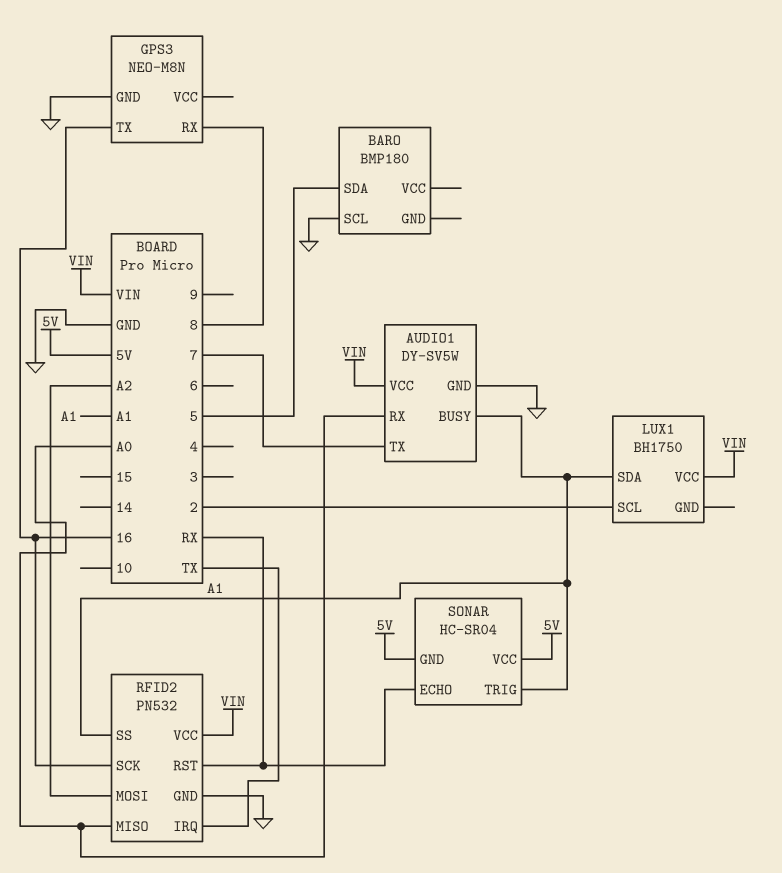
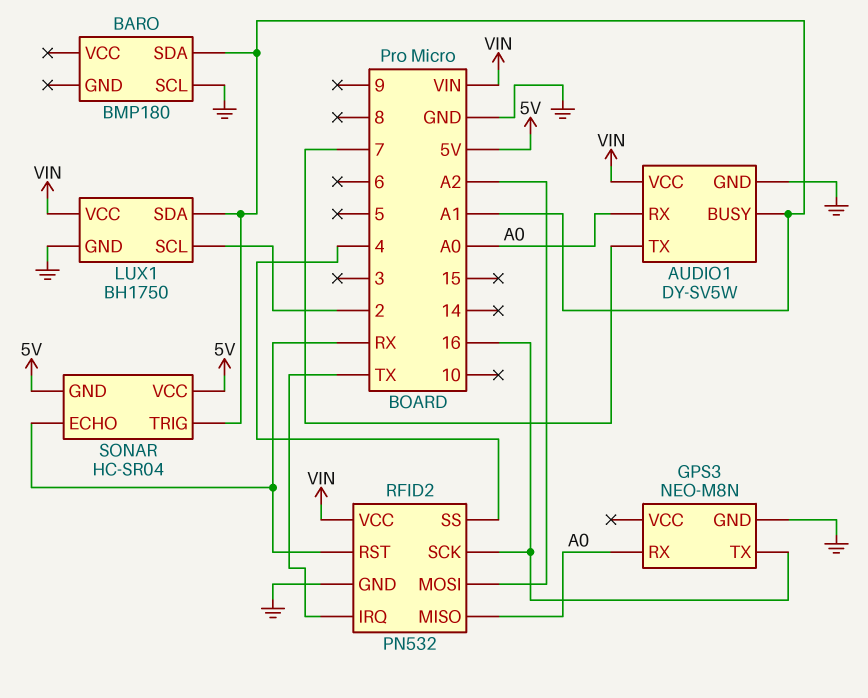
BARO pin SDA: 5 -> A1
GPS3 pin RX: 8 -> A0
LUX1 pin GND: none -> GND
RFID2 pin SS: A1 -> 4

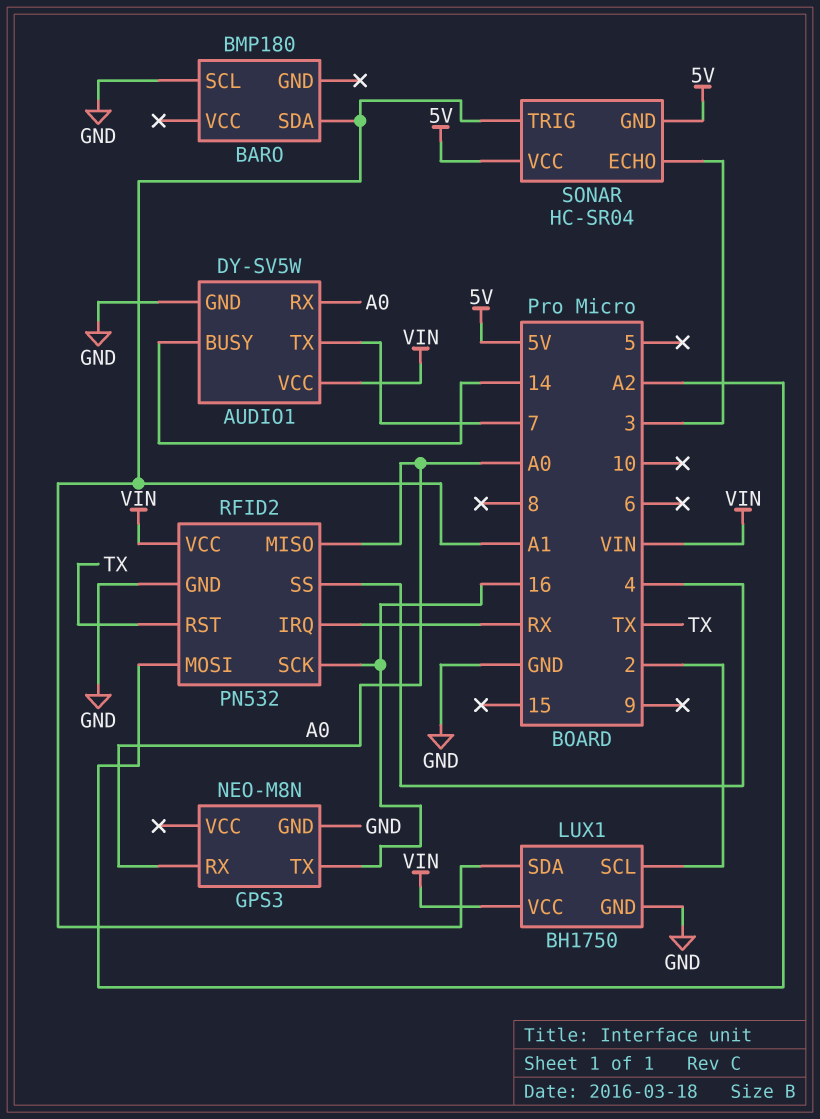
AUDIO1 pin BUSY: A1 -> 14
RFID2 pin IRQ: TX -> RX
RFID2 pin RST: RX -> TX
SONAR pin ECHO: RX -> 3

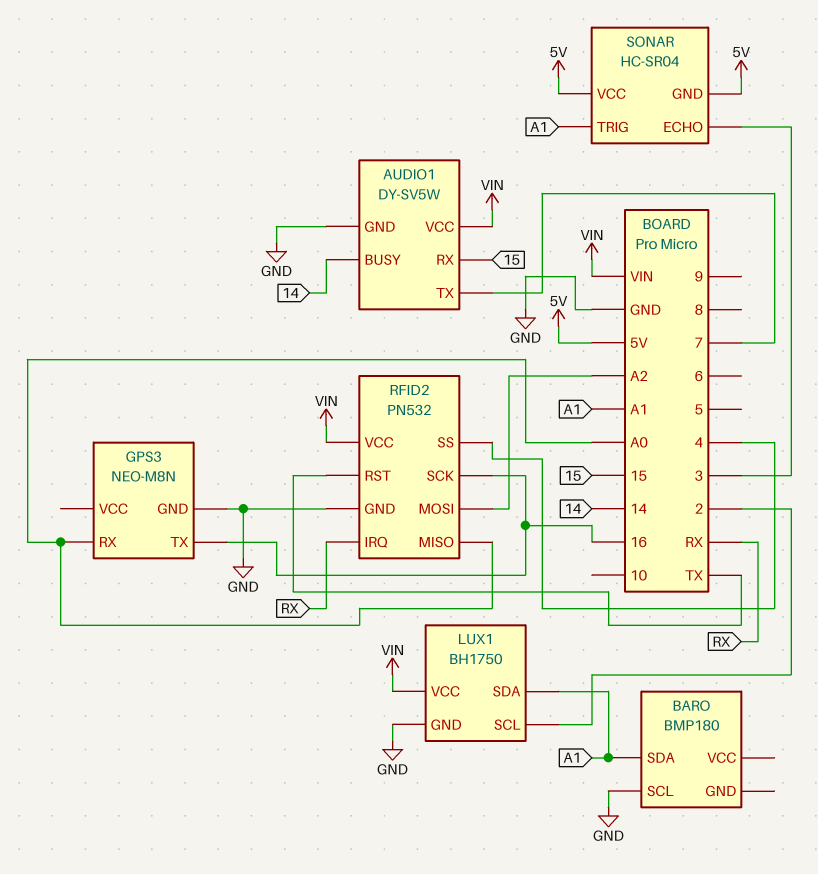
AUDIO1 pin RX: A0 -> 15

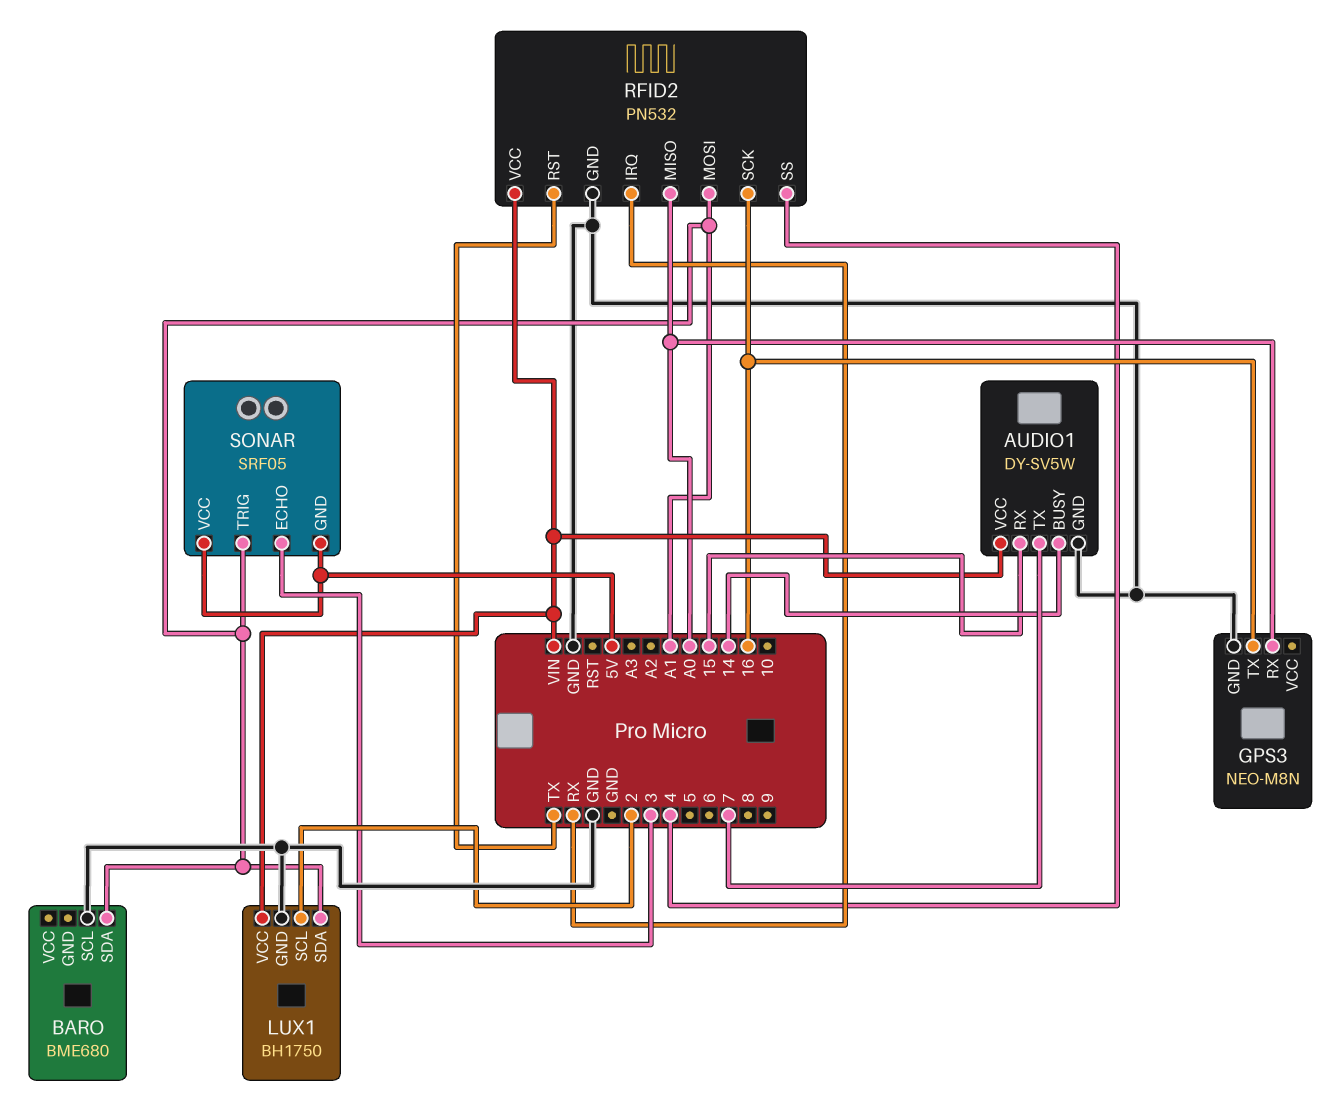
BARO: BMP180 -> BME680
RFID2 pin MOSI: A2 -> A1
SONAR: HC-SR04 -> SRF05

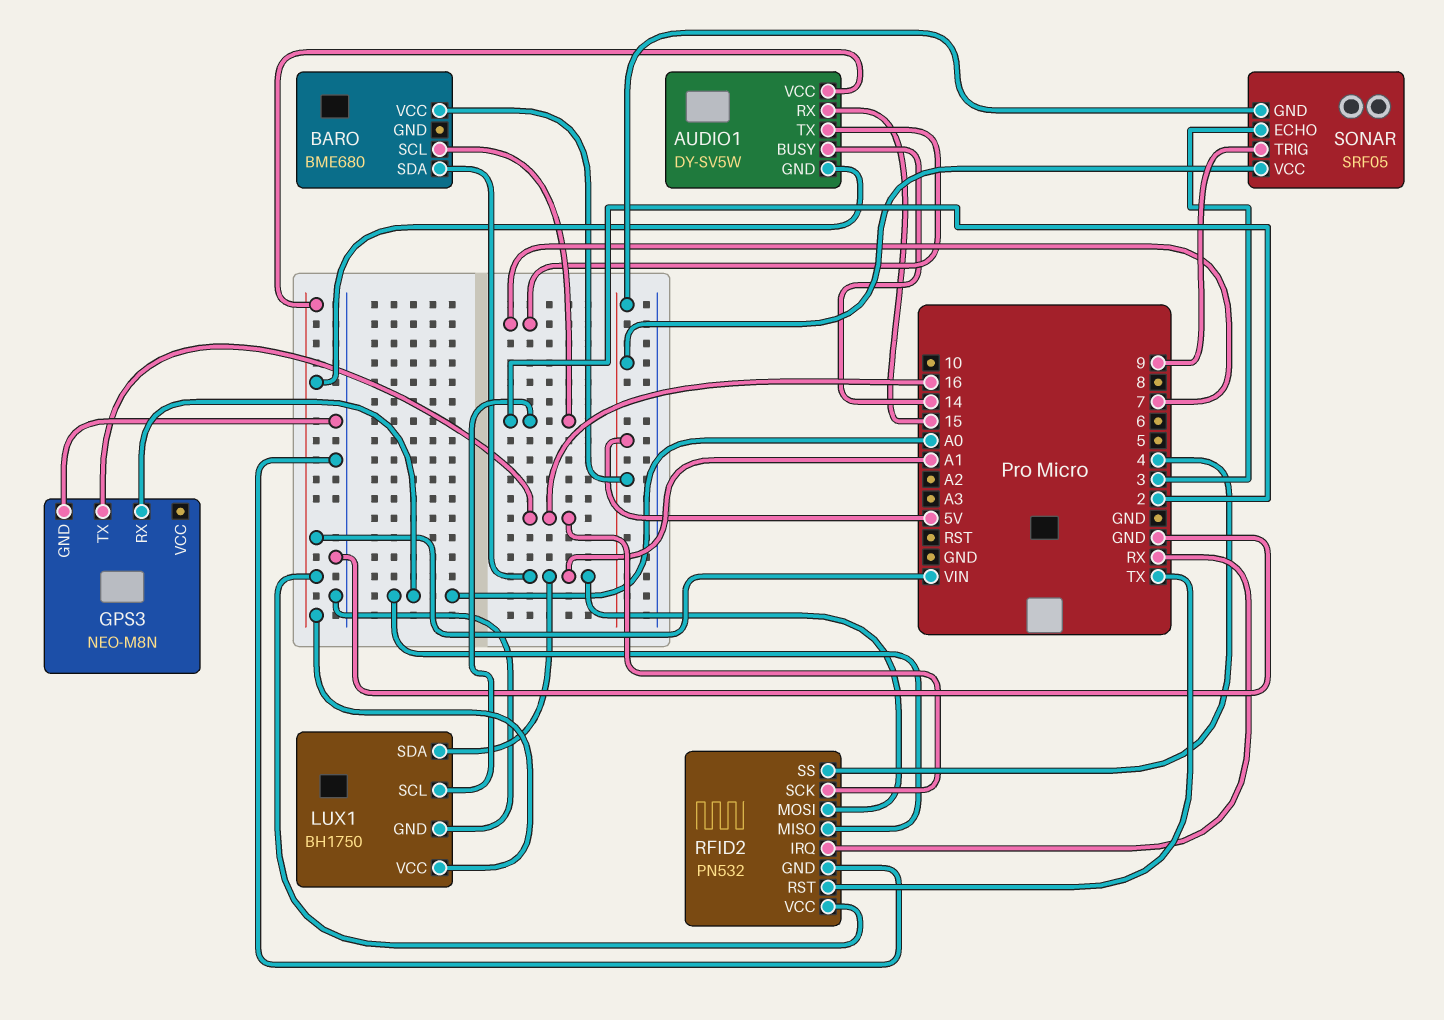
AUDIO1 pin GND: GND -> VIN
BARO pin SCL: GND -> 2
BARO pin VCC: none -> 5V
SONAR pin TRIG: A1 -> 9

